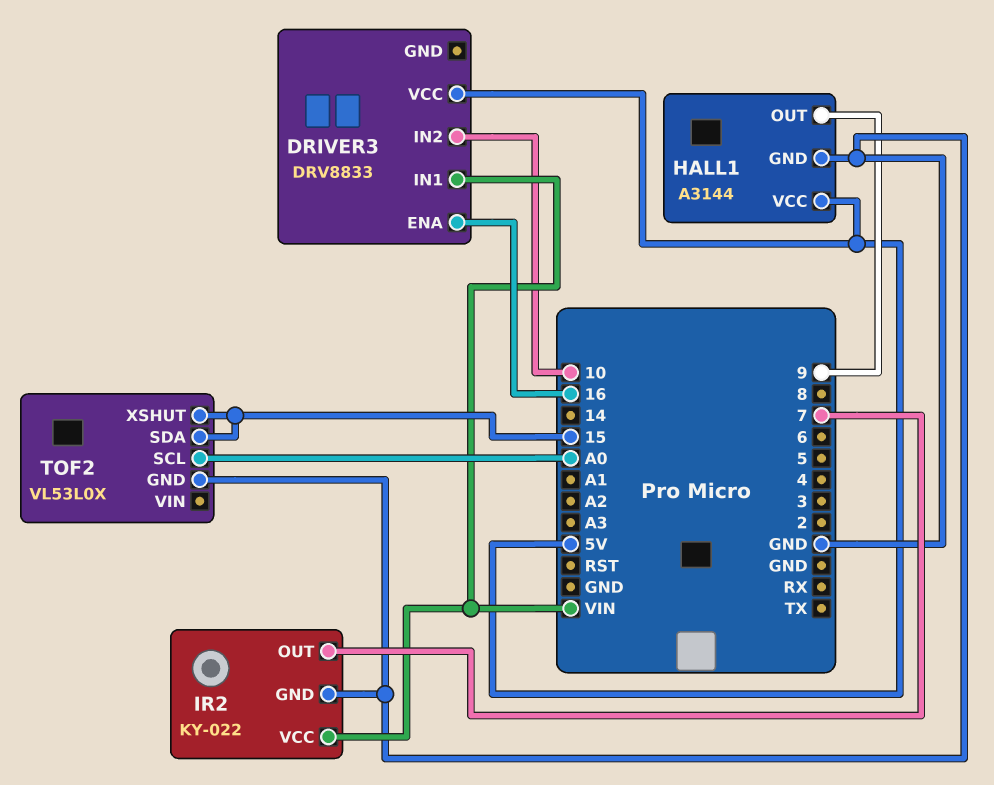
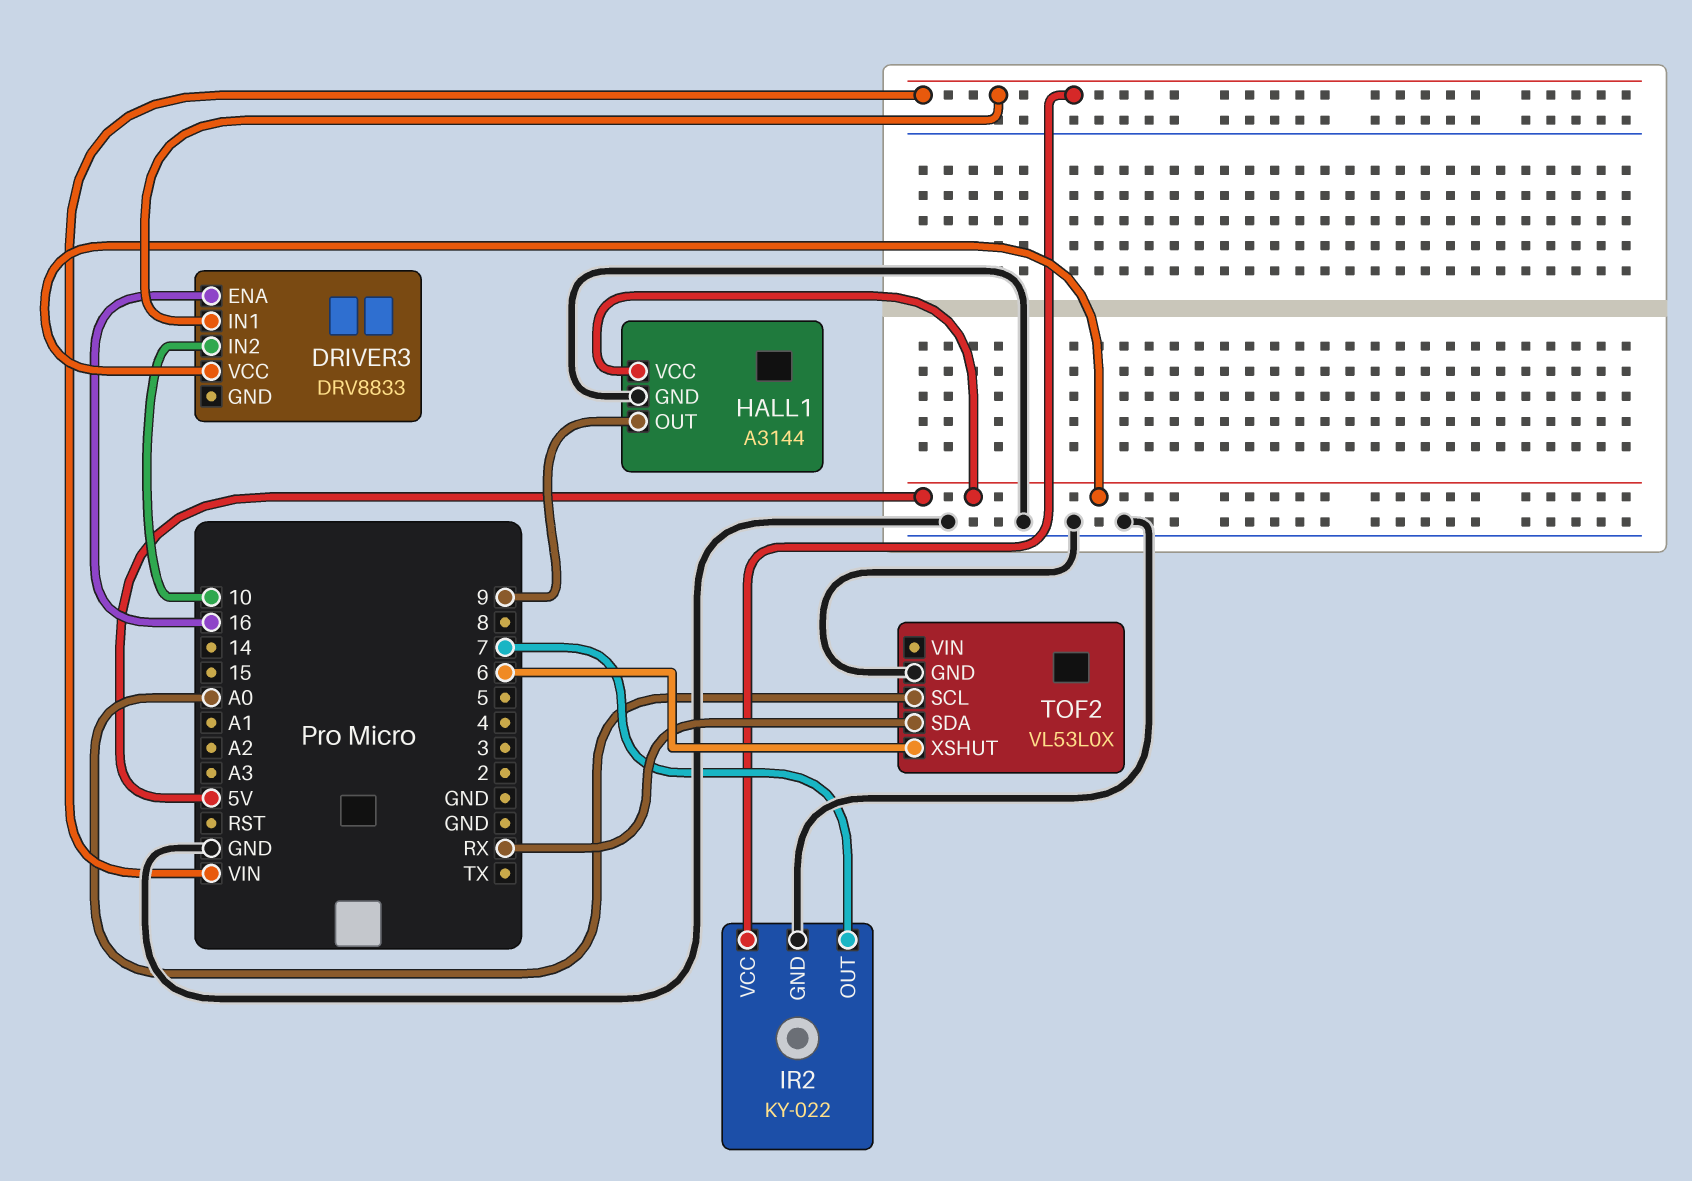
TOF2 pin SDA: 15 -> RX
TOF2 pin XSHUT: 15 -> 6

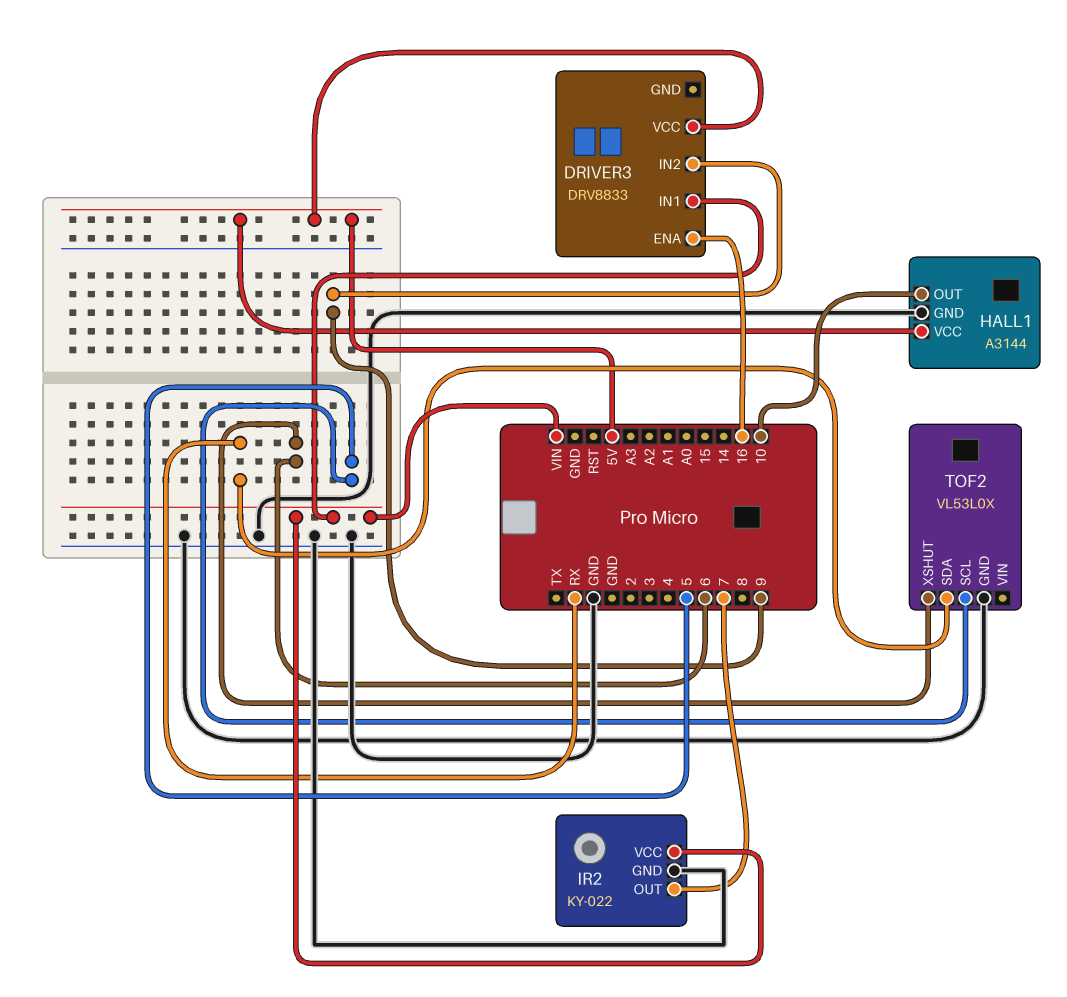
DRIVER3 pin IN2: 10 -> 9
HALL1 pin OUT: 9 -> 10
TOF2 pin SCL: A0 -> 5

